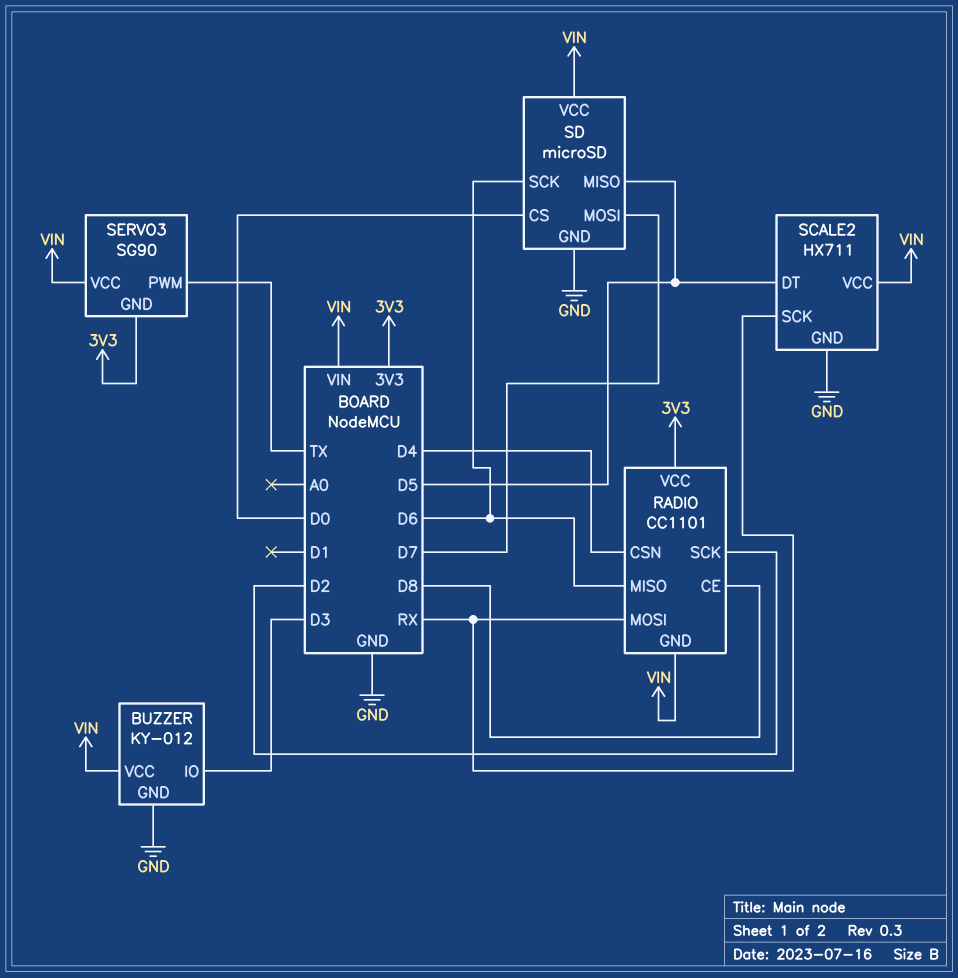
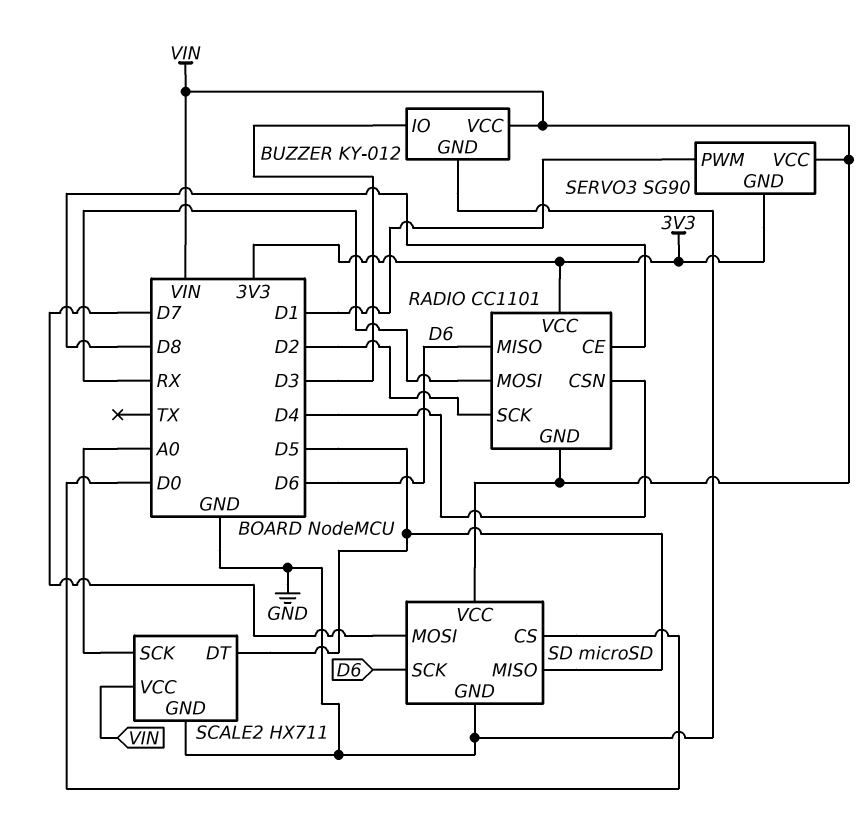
SCALE2 pin SCK: RX -> A0
SERVO3 pin PWM: TX -> D1

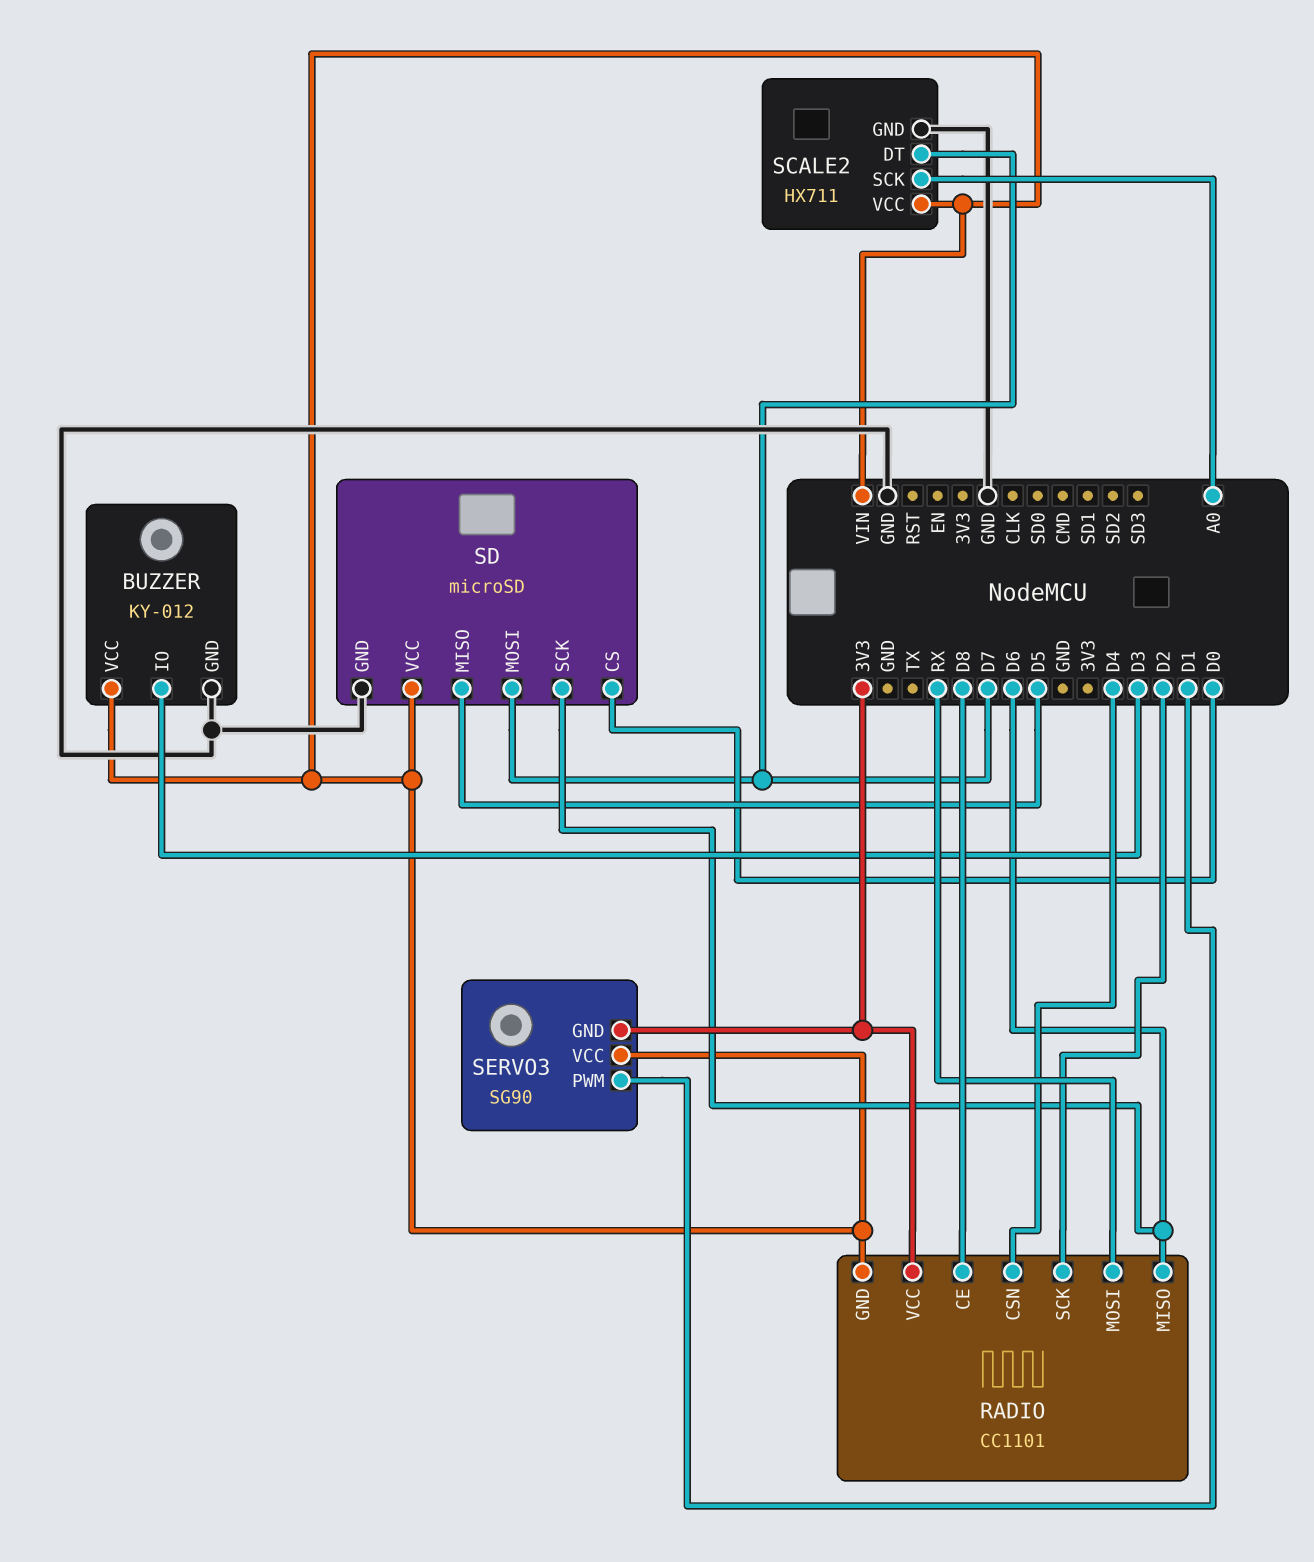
SCALE2 pin DT: D5 -> D7

